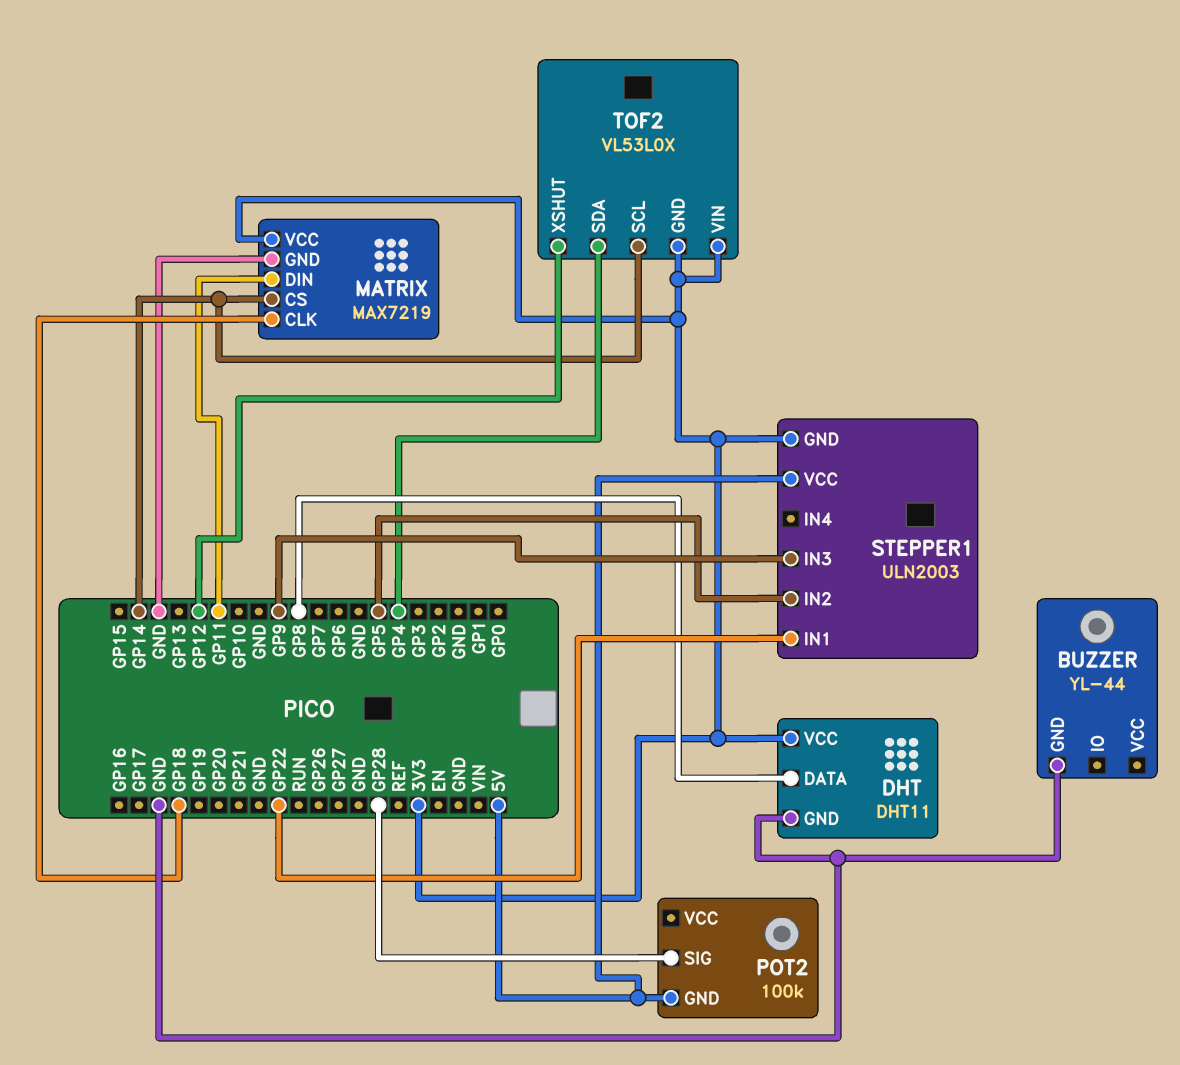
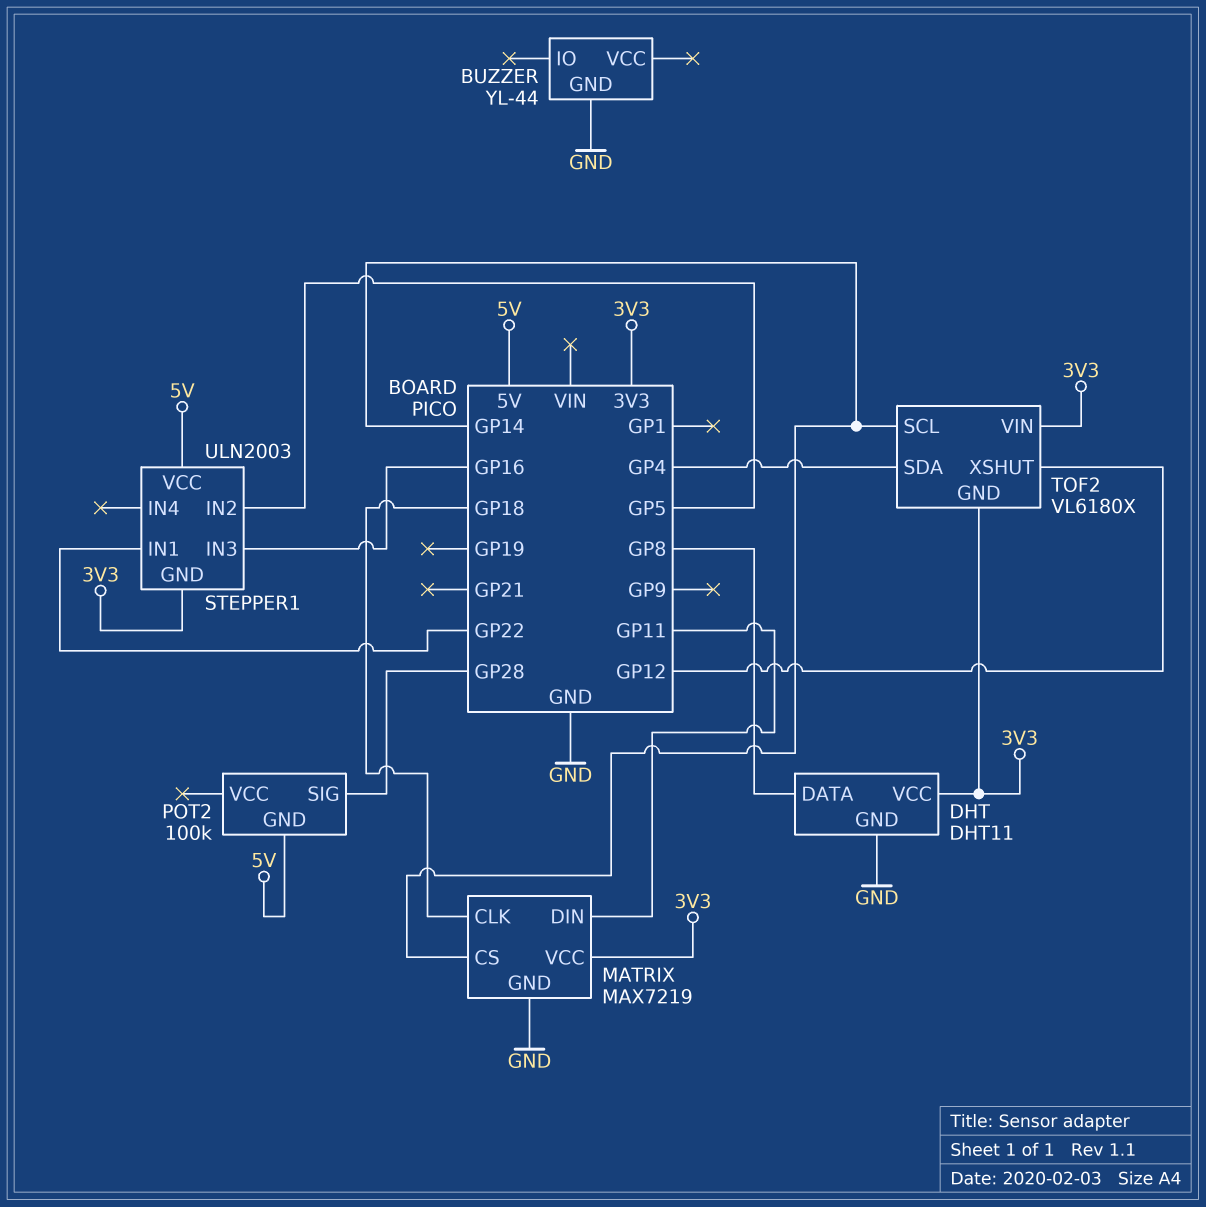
STEPPER1 pin IN3: GP9 -> GP16
TOF2: VL53L0X -> VL6180X

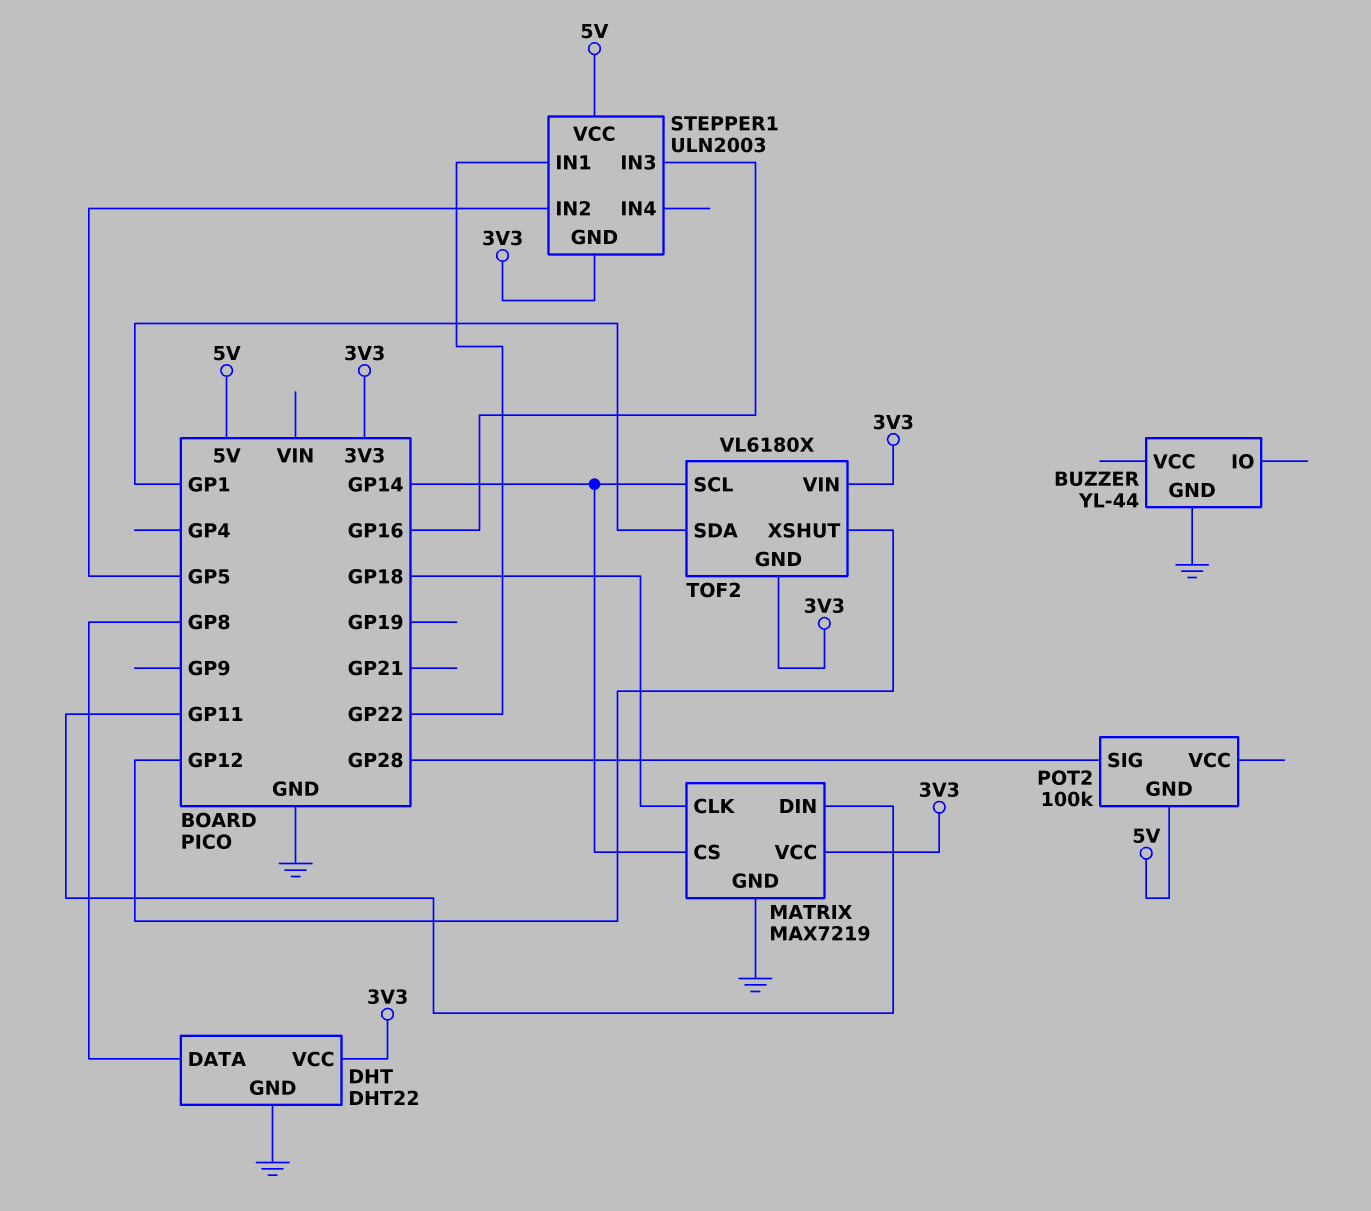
DHT: DHT11 -> DHT22
TOF2 pin SDA: GP4 -> GP1

